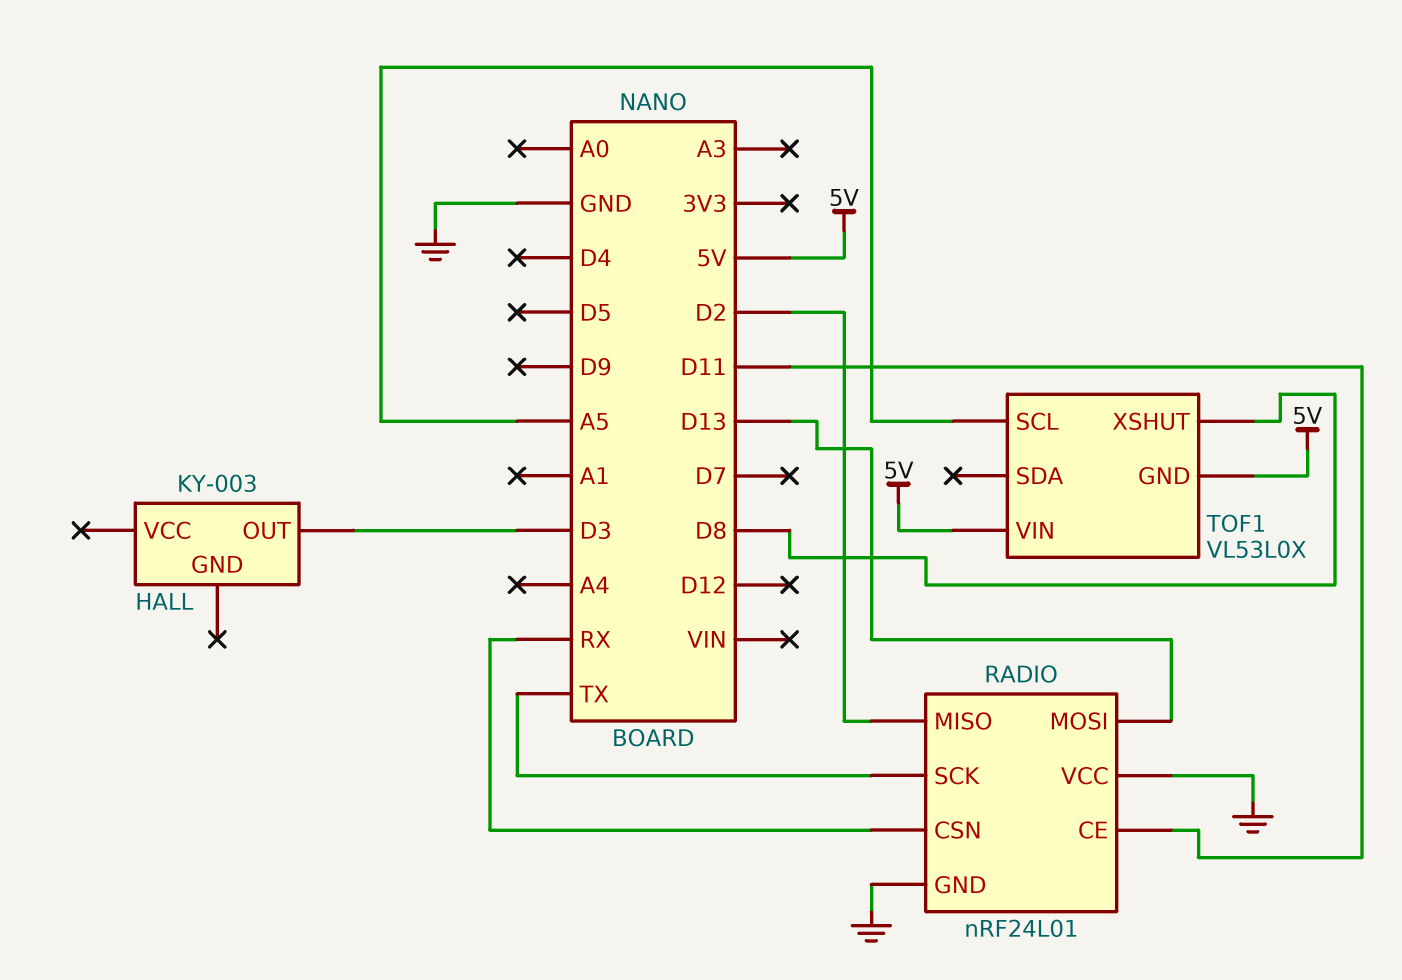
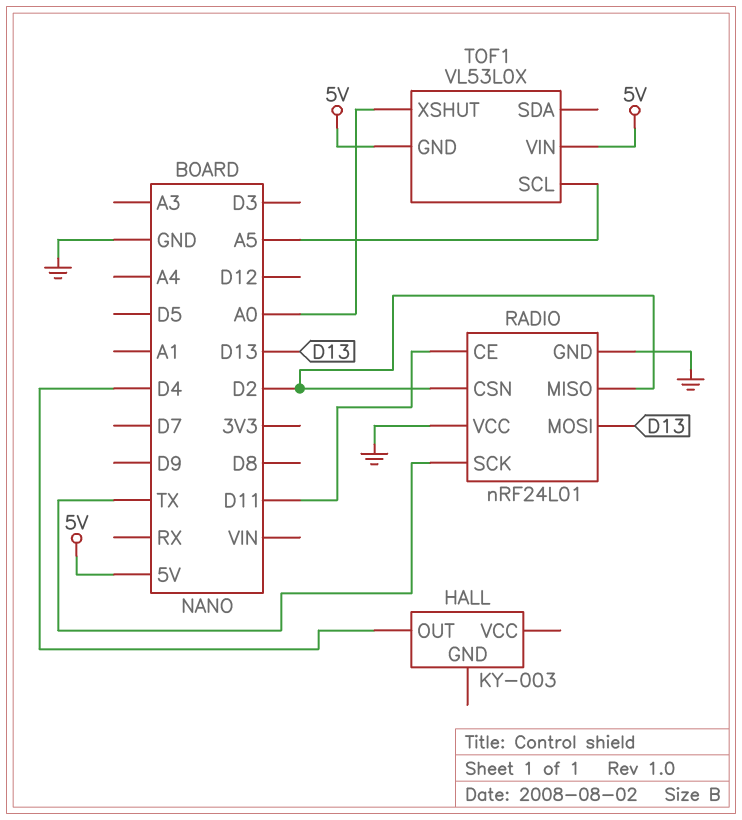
HALL pin OUT: D3 -> D4
RADIO pin CSN: RX -> D2
TOF1 pin XSHUT: D8 -> A0

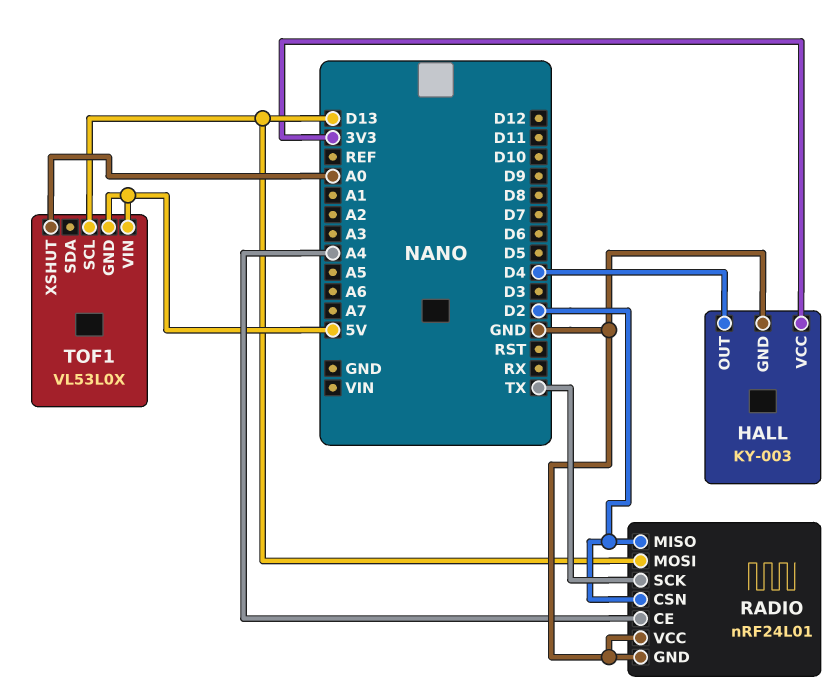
HALL pin GND: none -> GND
HALL pin VCC: none -> 3V3
RADIO pin CE: D11 -> A4
TOF1 pin SCL: A5 -> D13

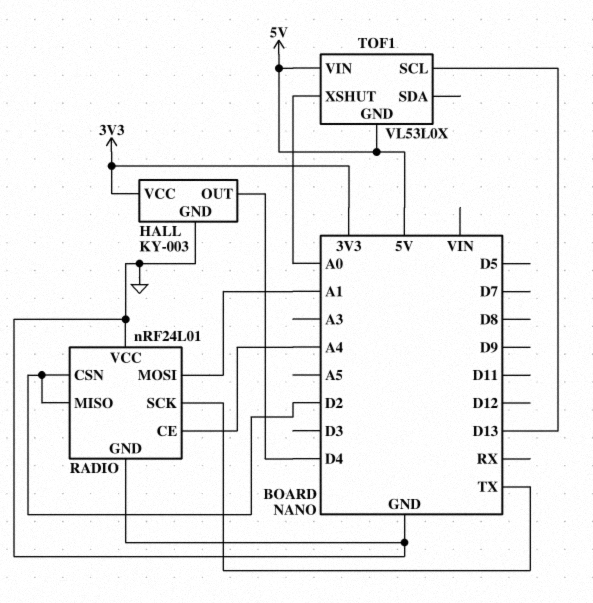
RADIO pin MOSI: D13 -> A1

